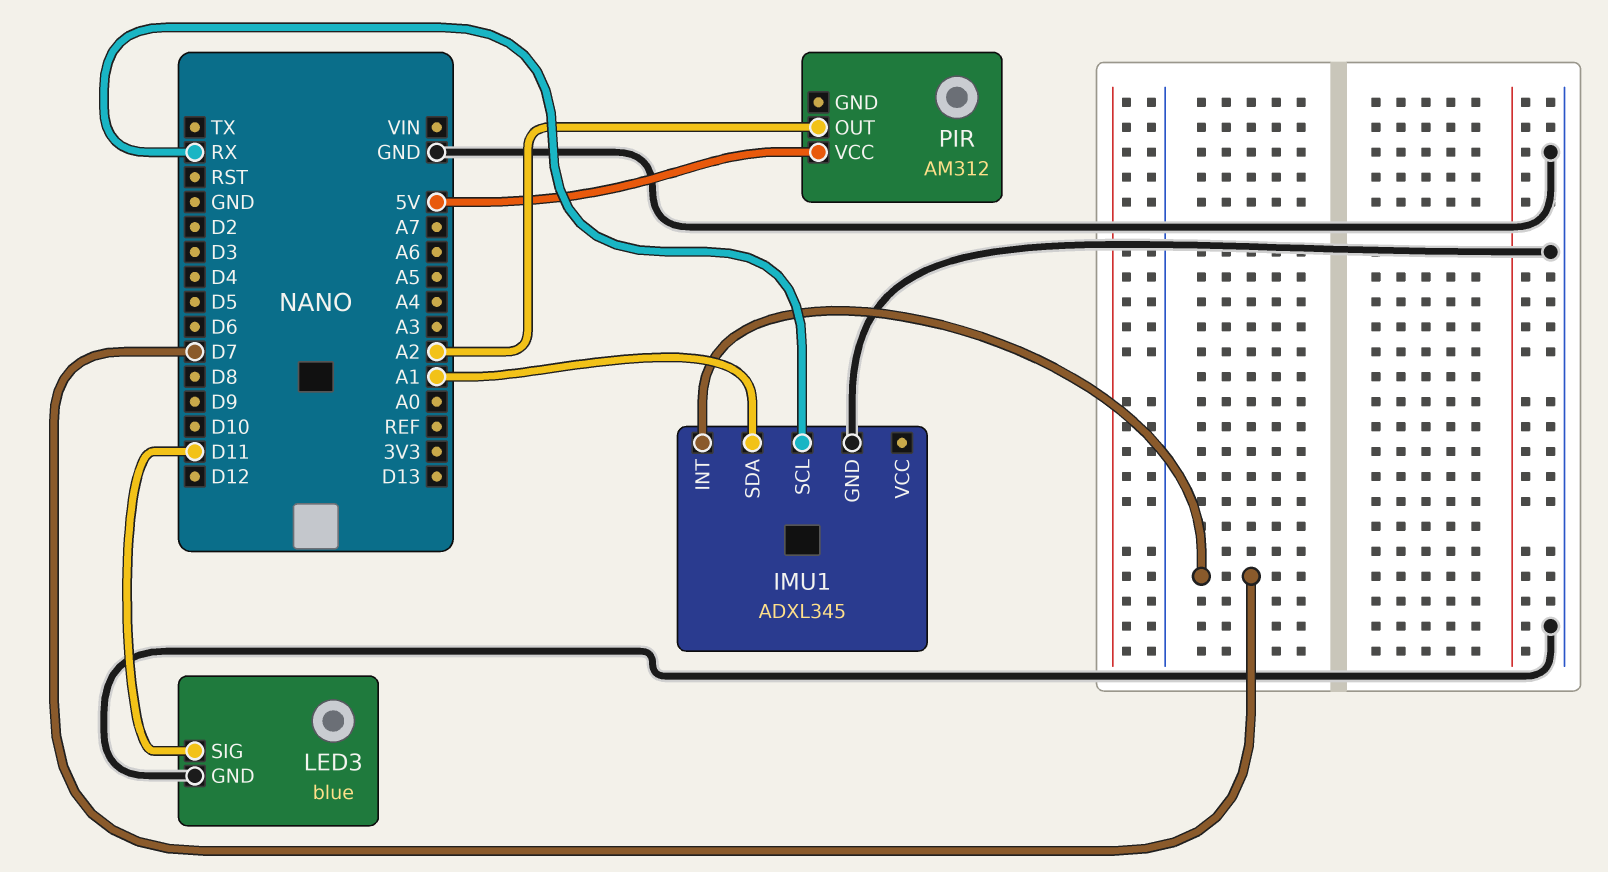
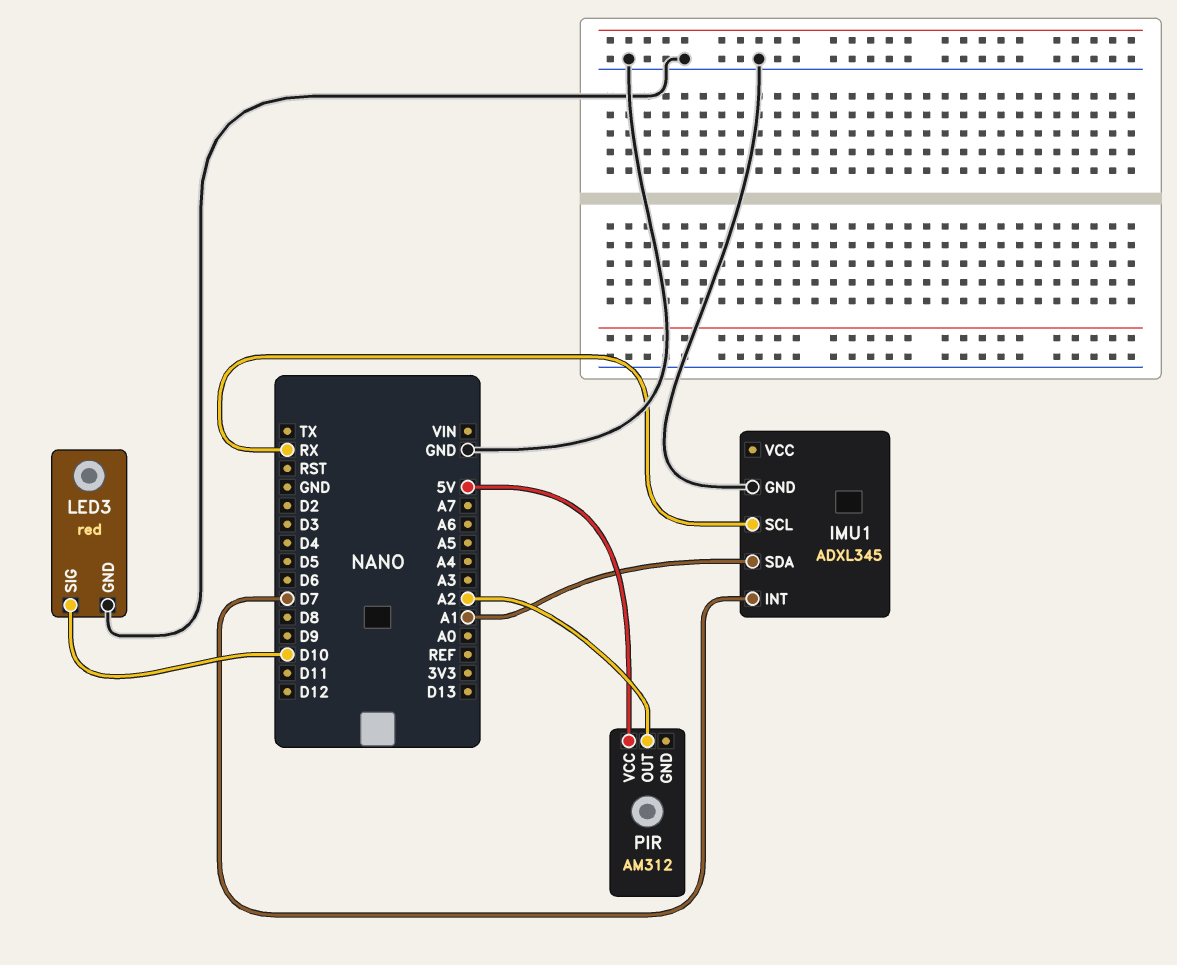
LED3: blue -> red
LED3 pin SIG: D11 -> D10

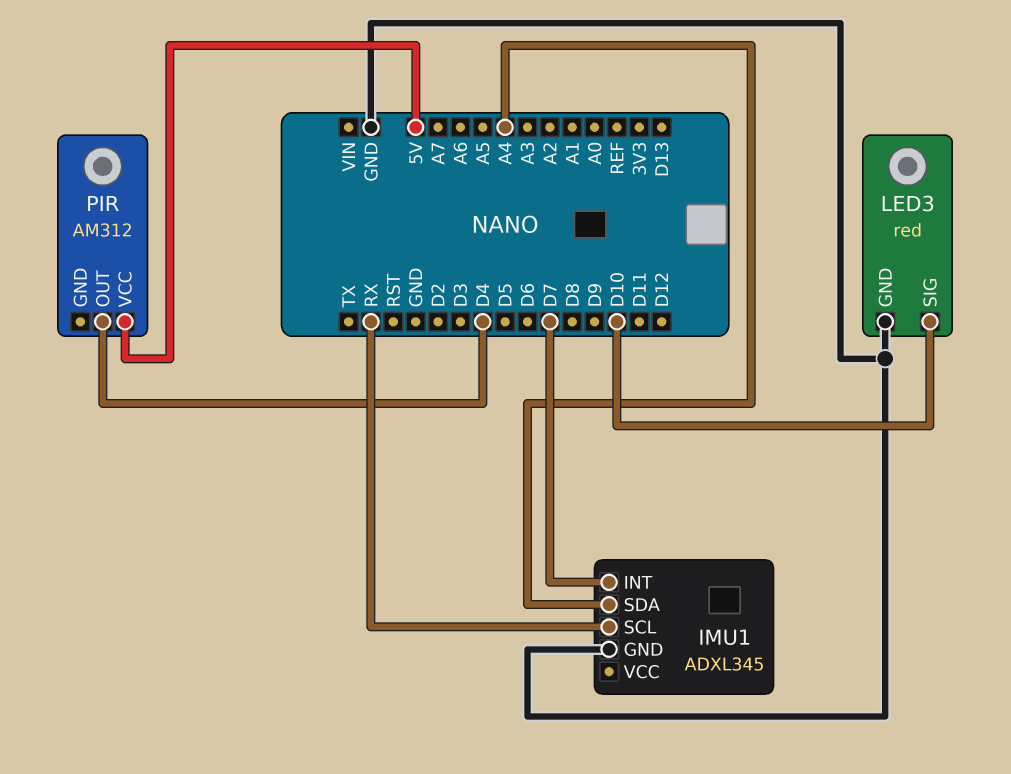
IMU1 pin SDA: A1 -> A4
PIR pin OUT: A2 -> D4

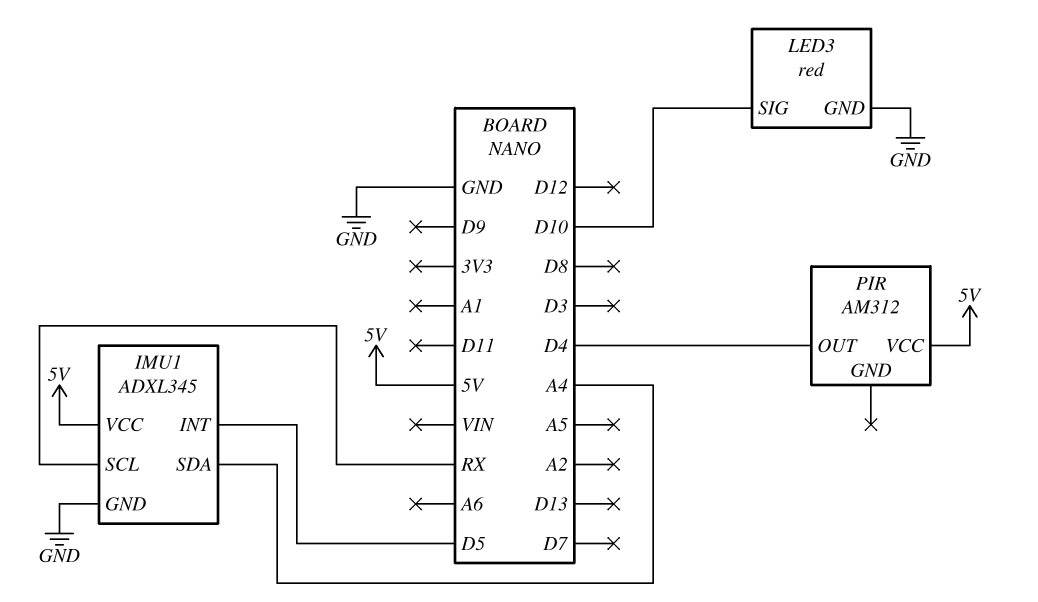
IMU1 pin INT: D7 -> D5
IMU1 pin VCC: none -> 5V

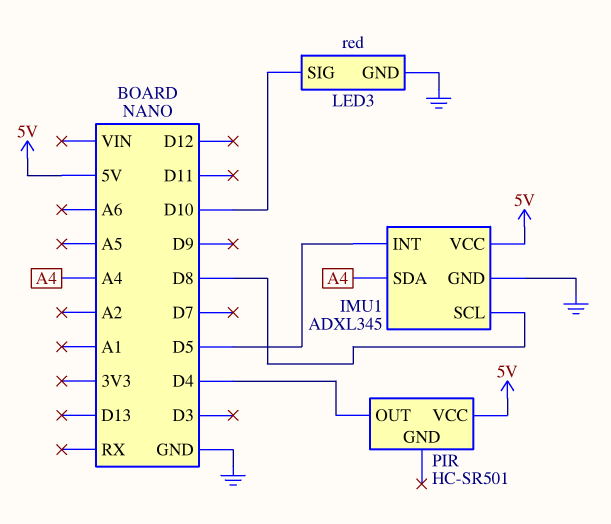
IMU1 pin SCL: RX -> D8
PIR: AM312 -> HC-SR501

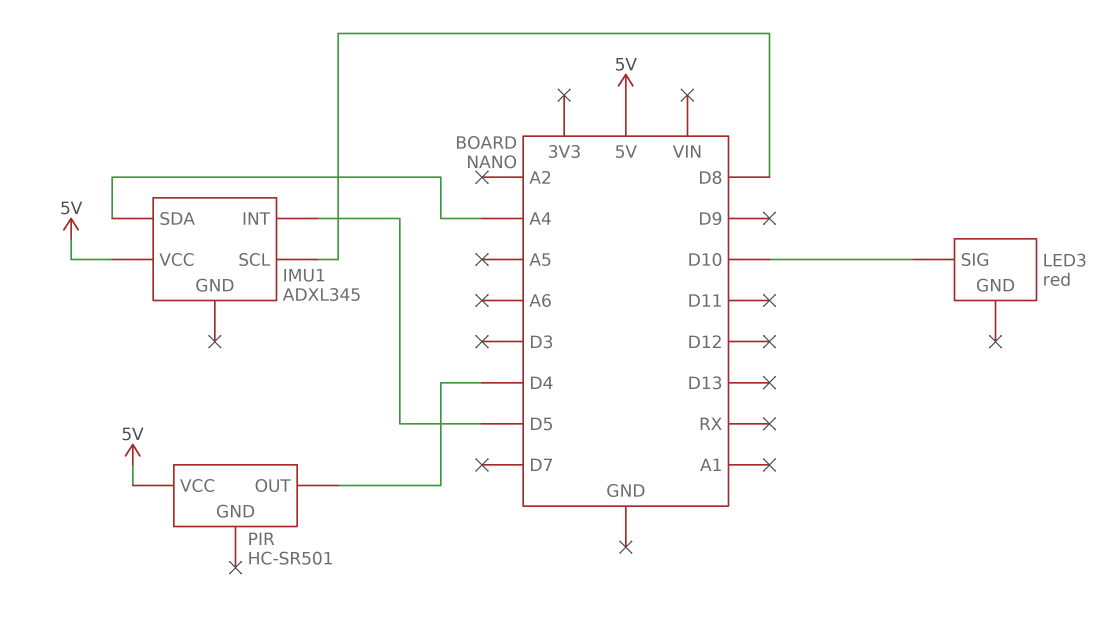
IMU1 pin GND: GND -> none
LED3 pin GND: GND -> none

